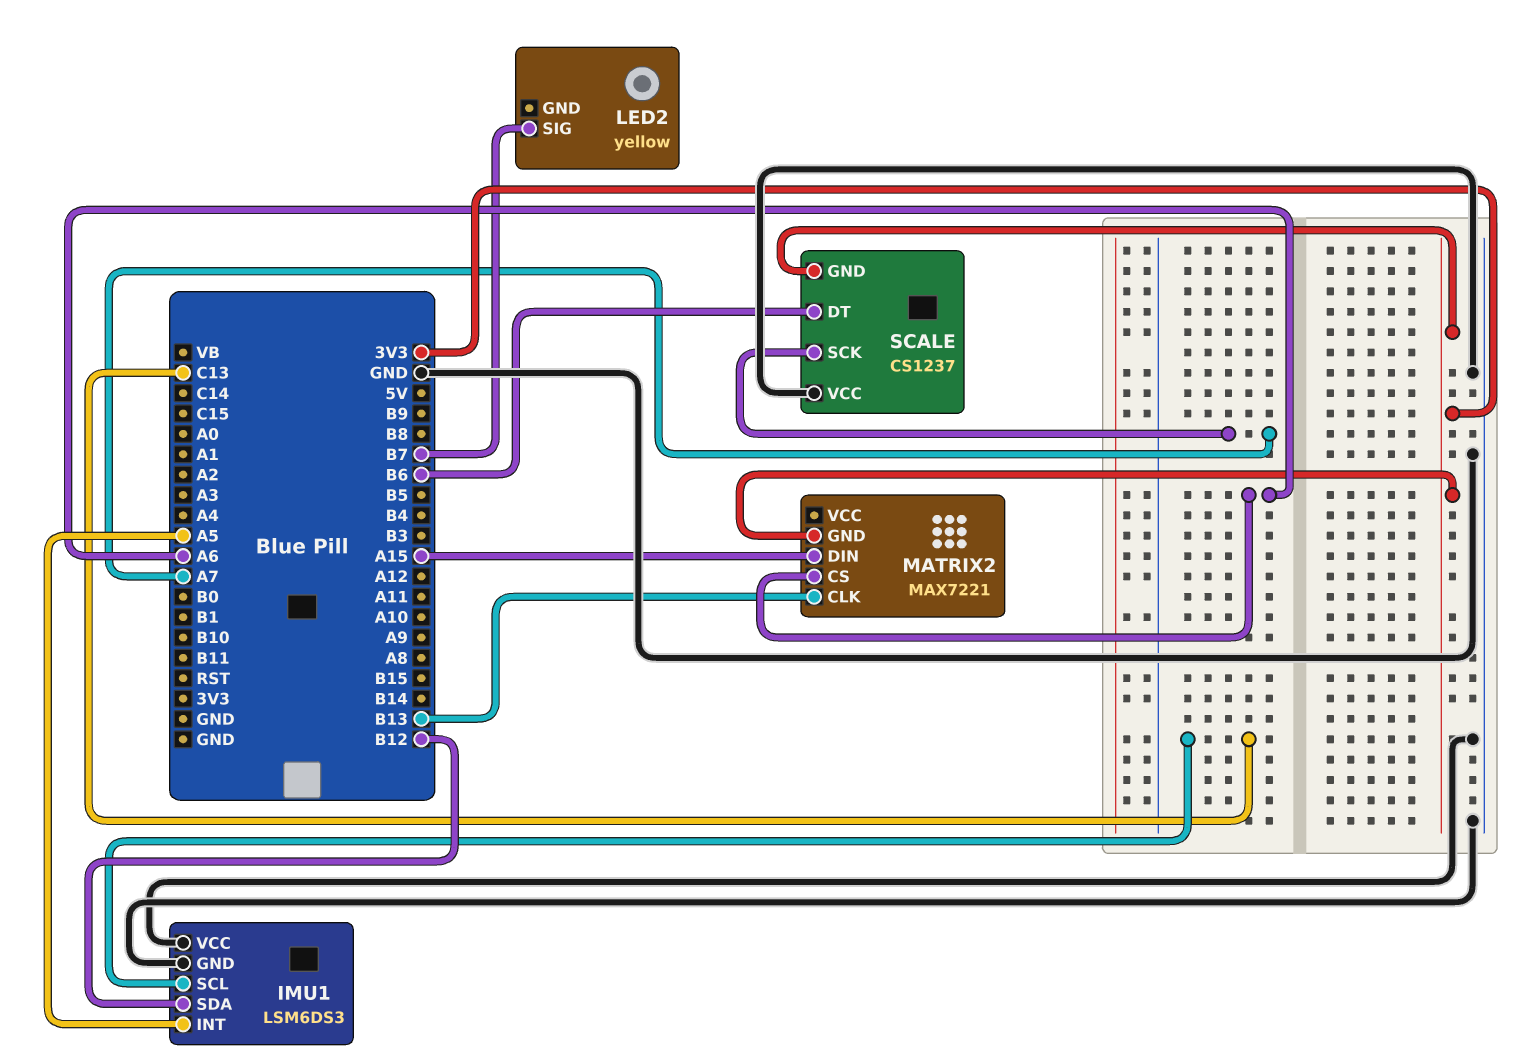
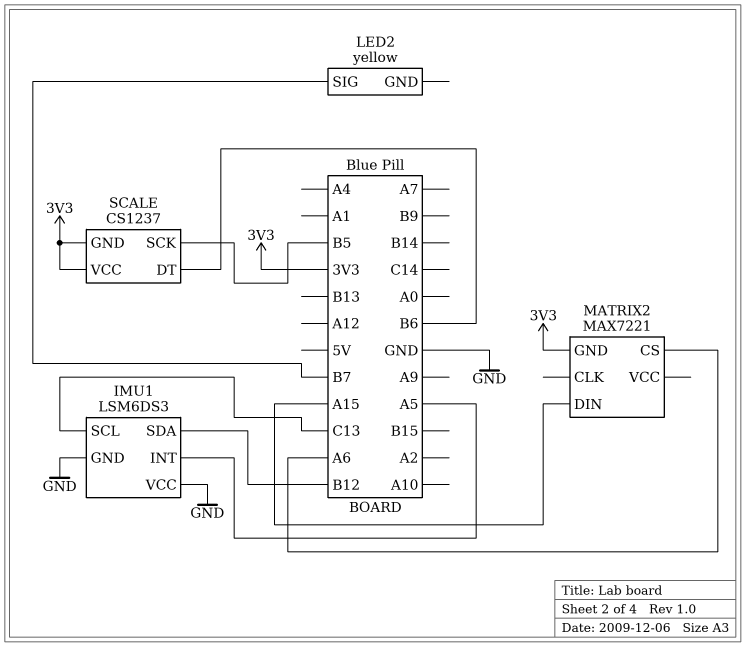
MATRIX2 pin CLK: B13 -> none
SCALE pin SCK: A7 -> B5
SCALE pin VCC: GND -> 3V3

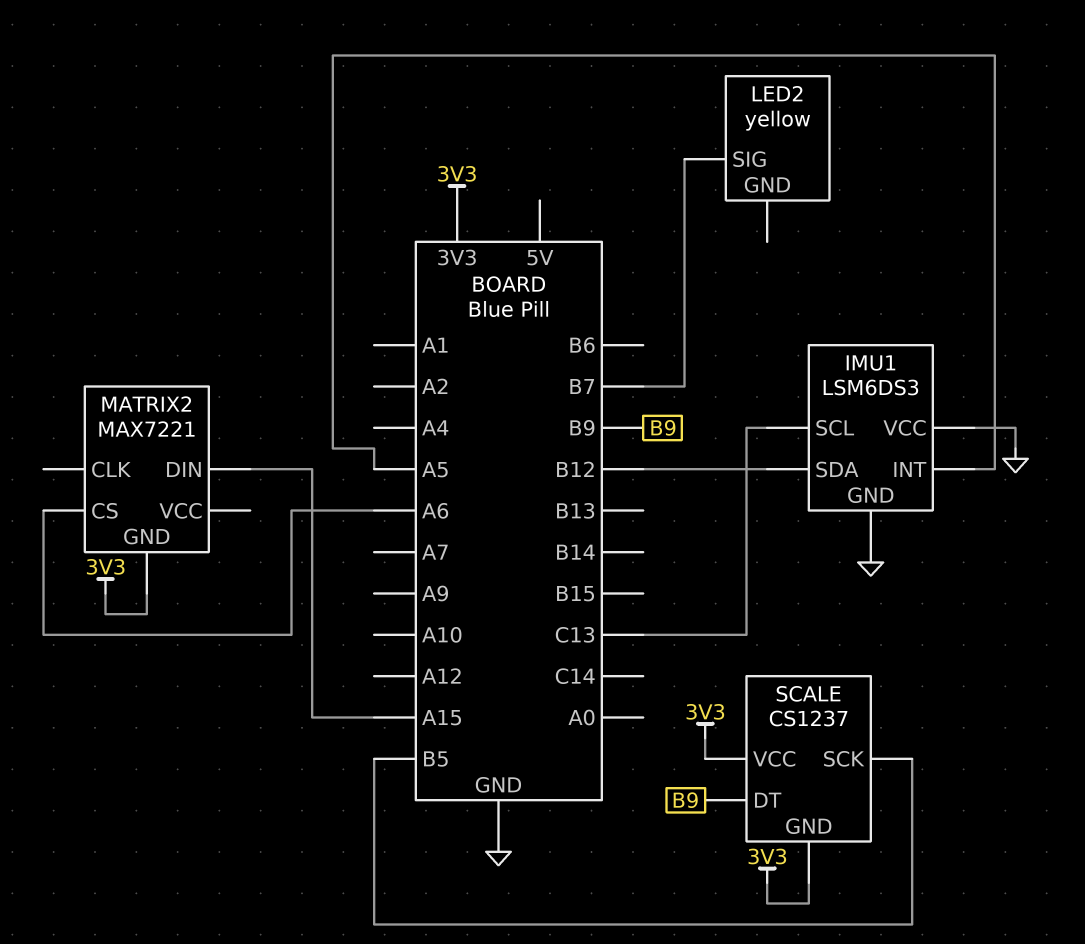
SCALE pin DT: B6 -> B9

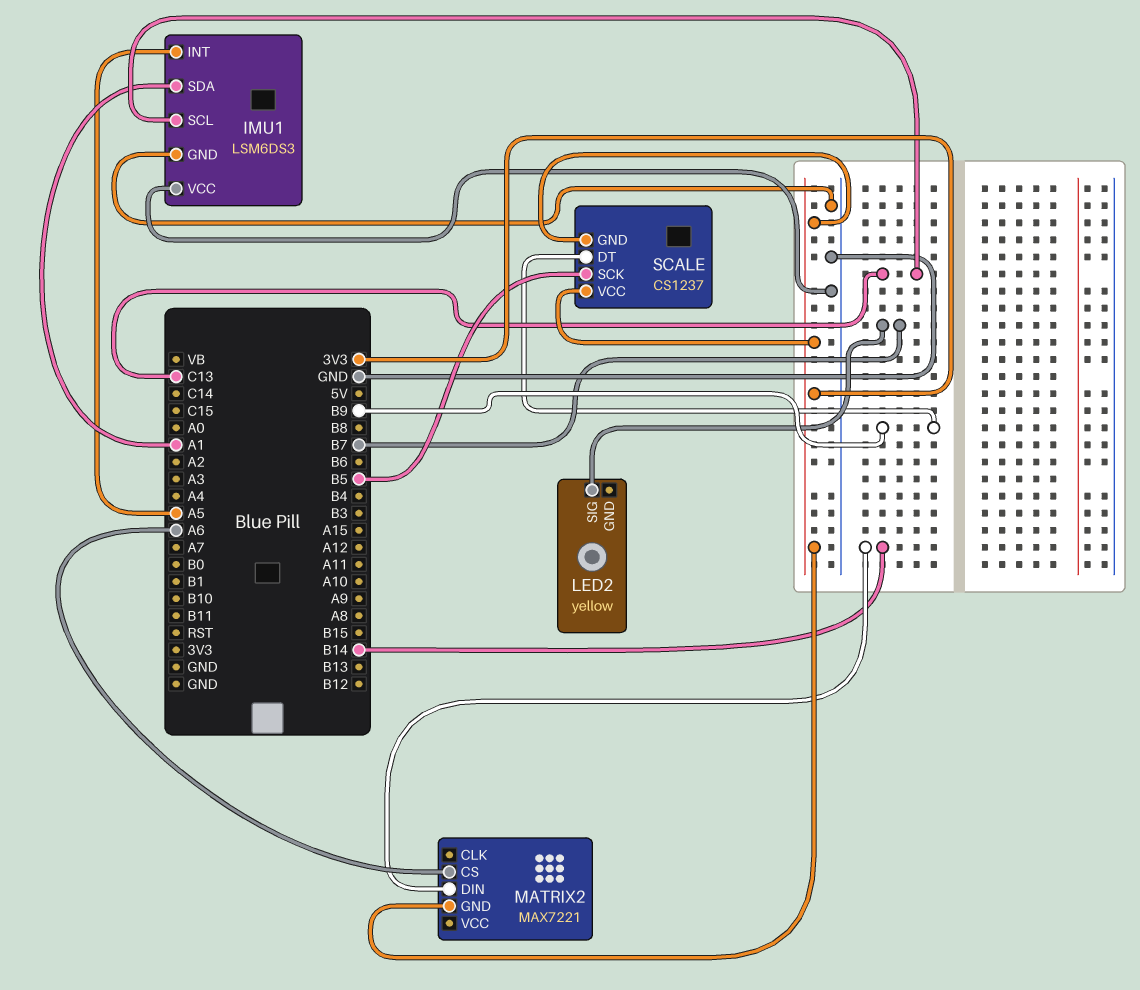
IMU1 pin SDA: B12 -> A1
MATRIX2 pin DIN: A15 -> B14

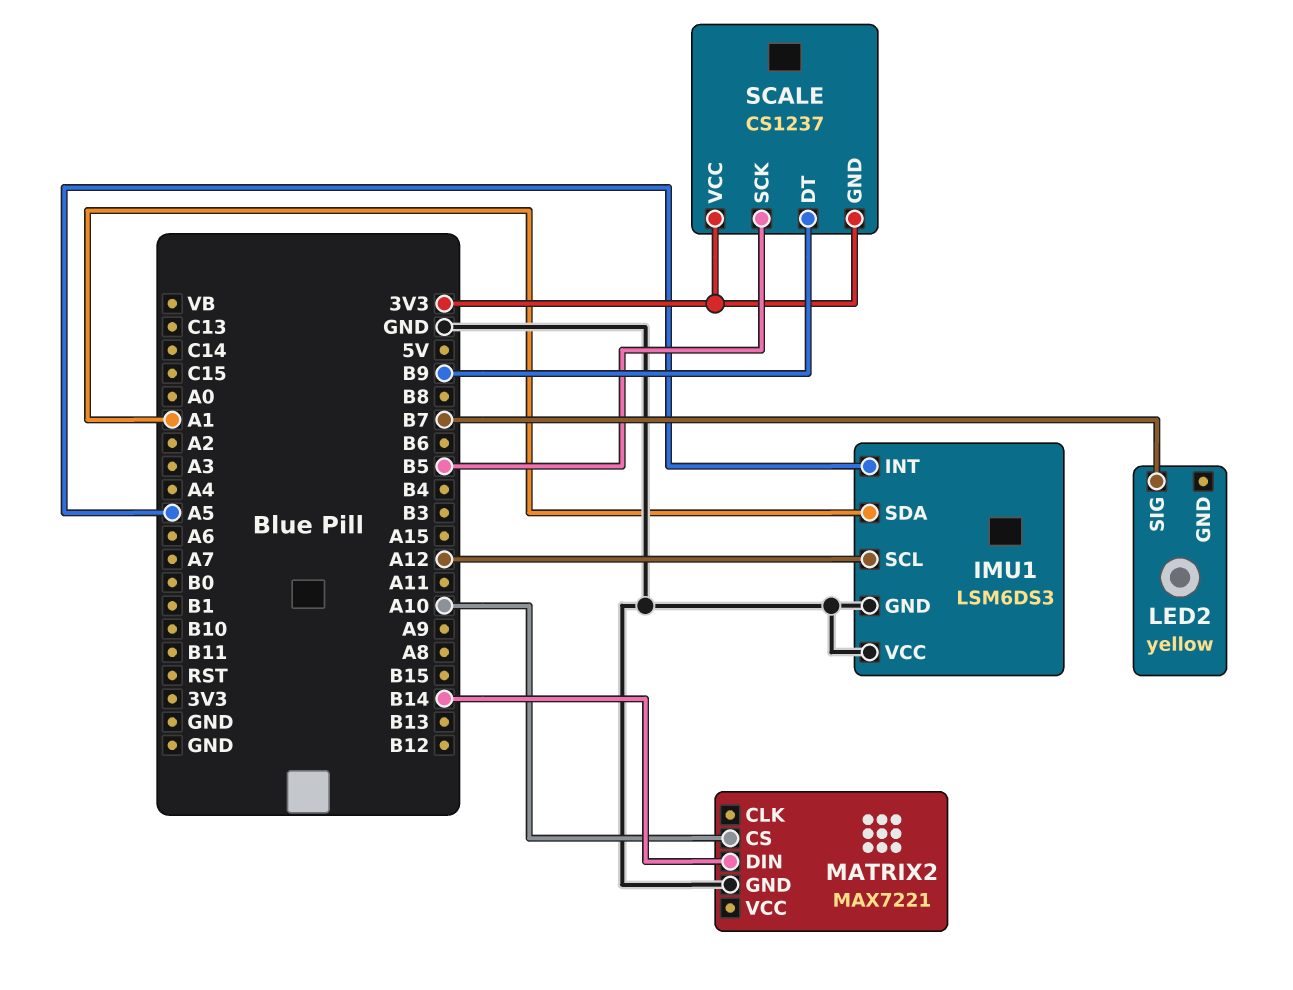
IMU1 pin SCL: C13 -> A12
MATRIX2 pin CS: A6 -> A10
MATRIX2 pin GND: 3V3 -> GND

